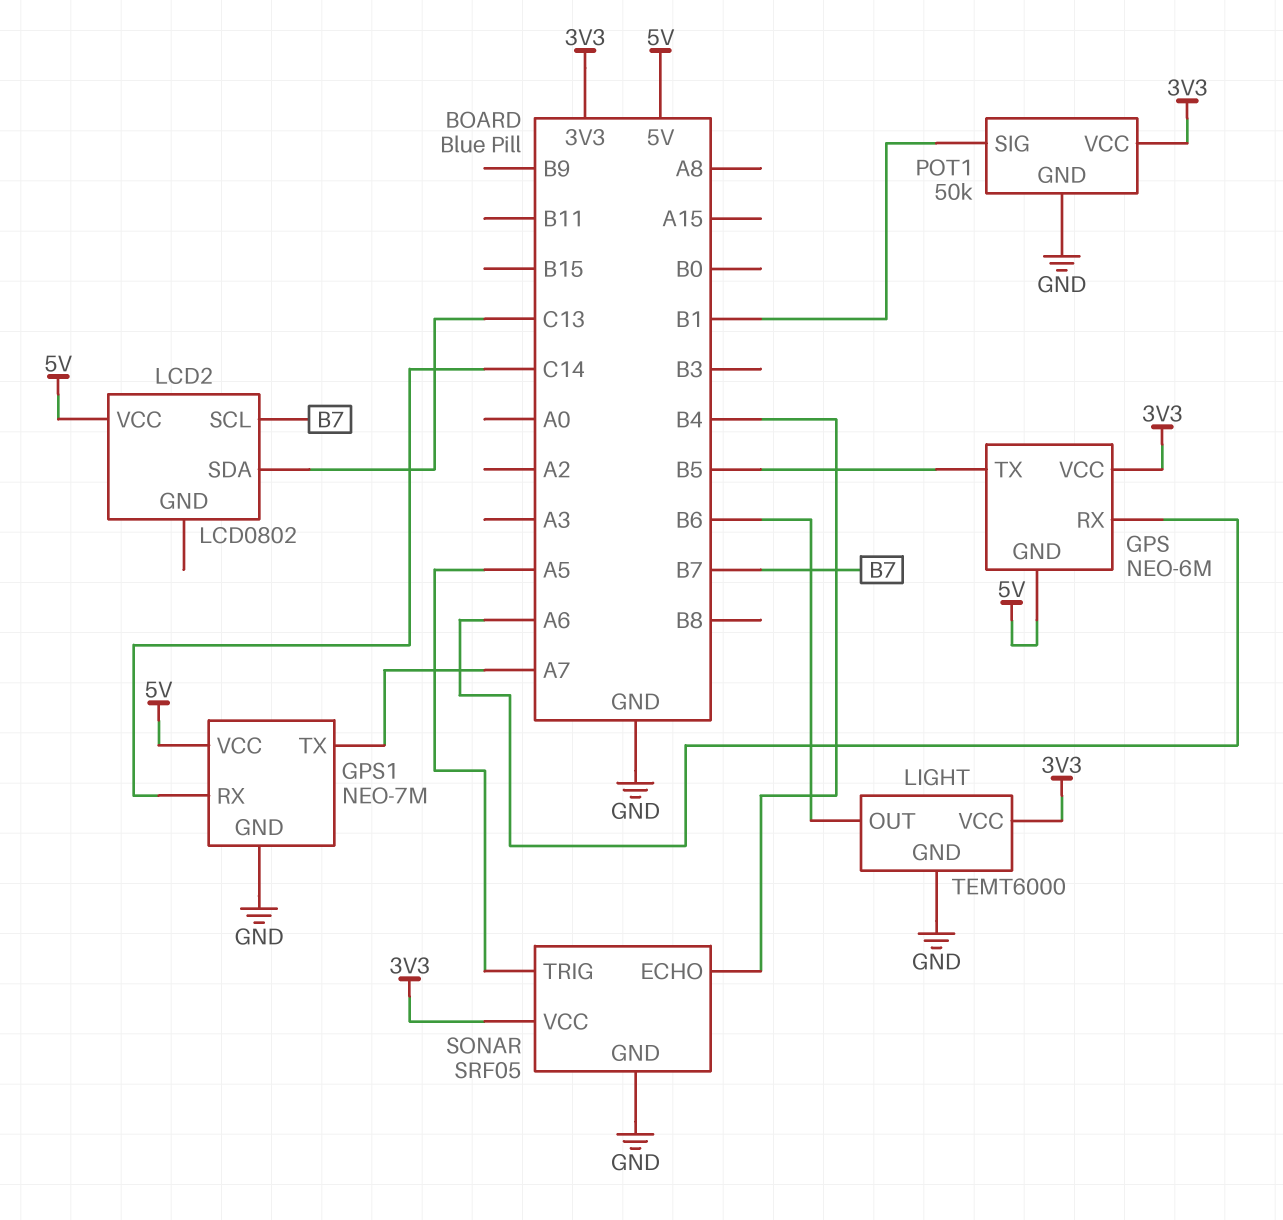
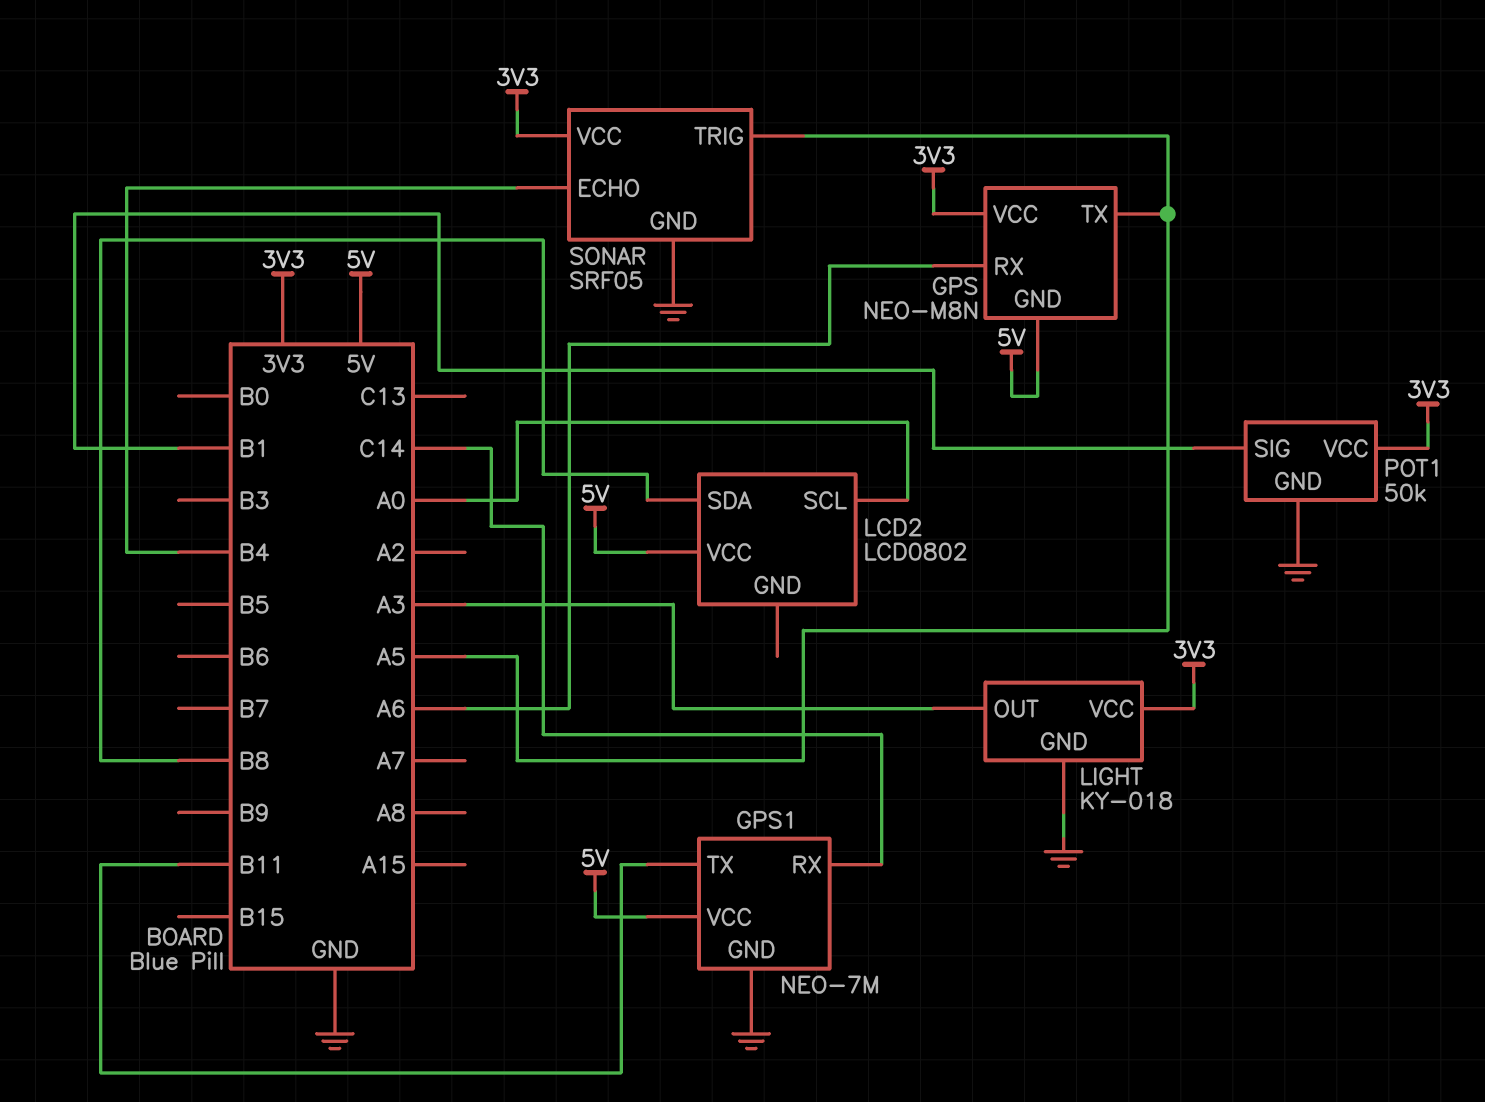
GPS: NEO-6M -> NEO-M8N
GPS pin TX: B5 -> A5
GPS1 pin TX: A7 -> B11
LCD2 pin SCL: B7 -> A0
LCD2 pin SDA: C13 -> B8
LIGHT: TEMT6000 -> KY-018
LIGHT pin OUT: B6 -> A3

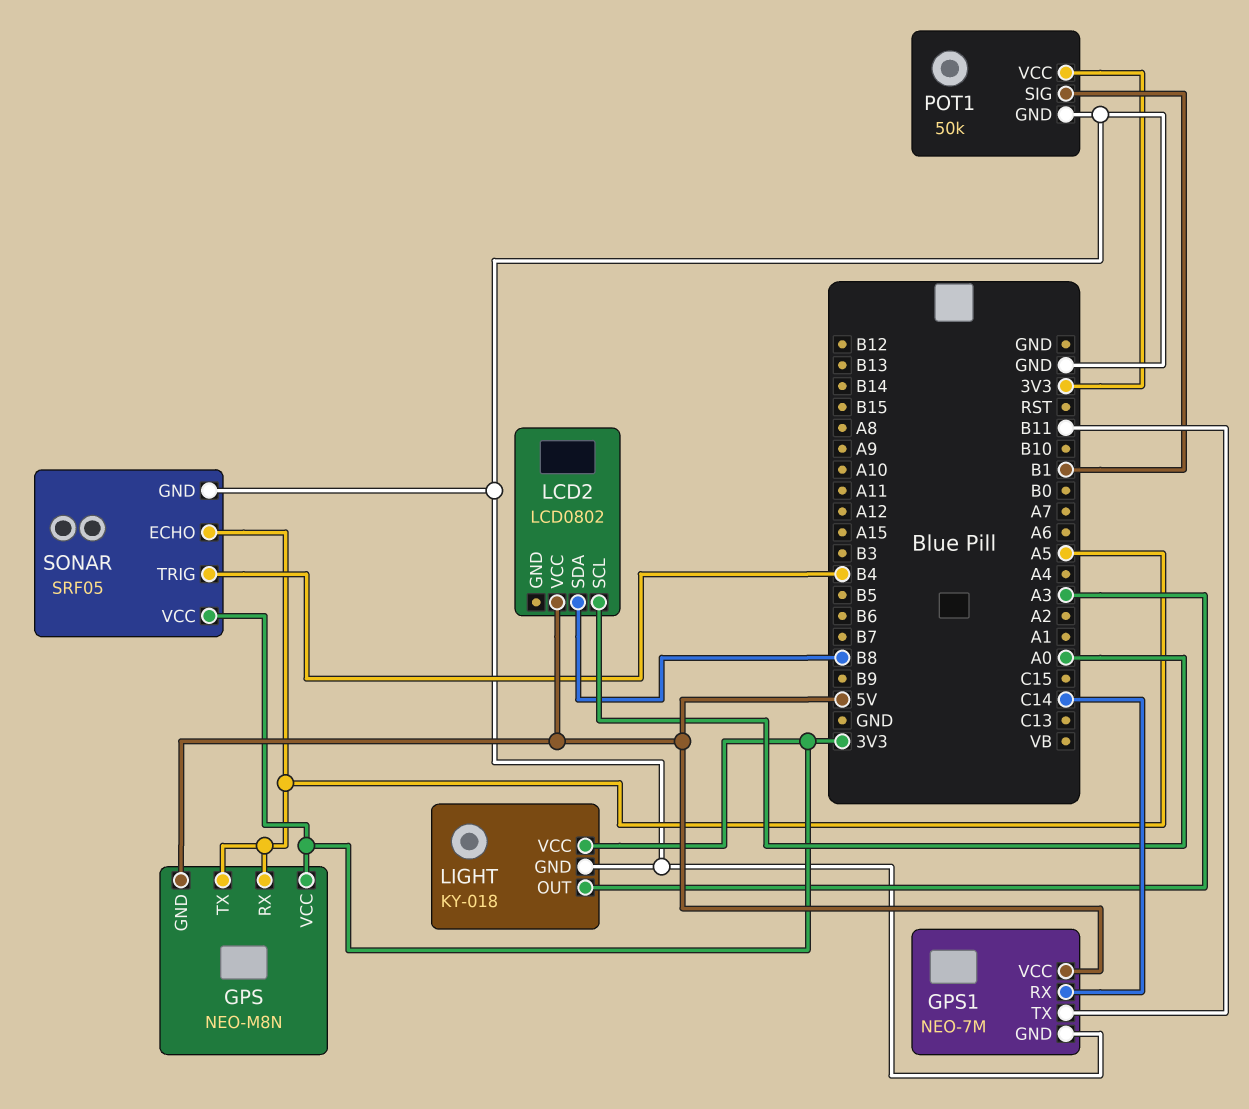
GPS pin RX: A6 -> A5
SONAR pin ECHO: B4 -> A5
SONAR pin TRIG: A5 -> B4

